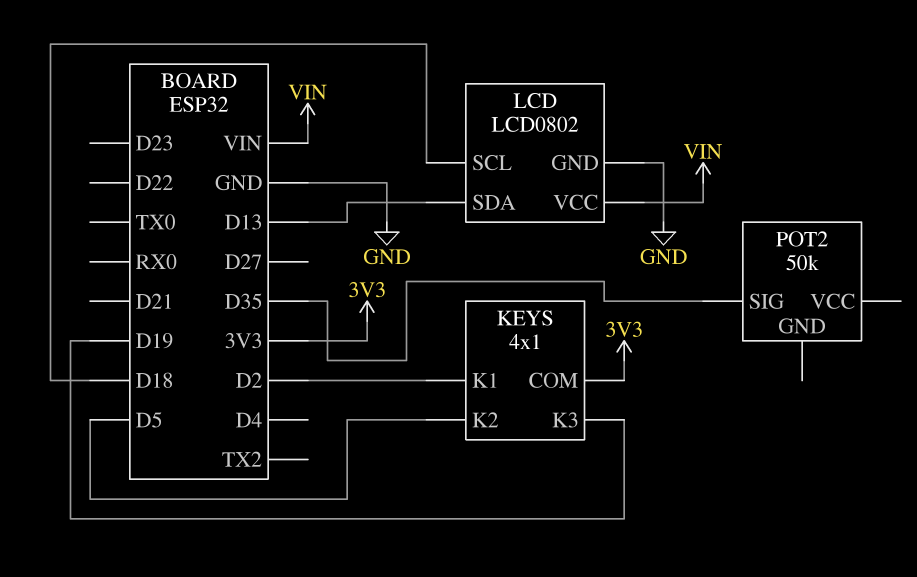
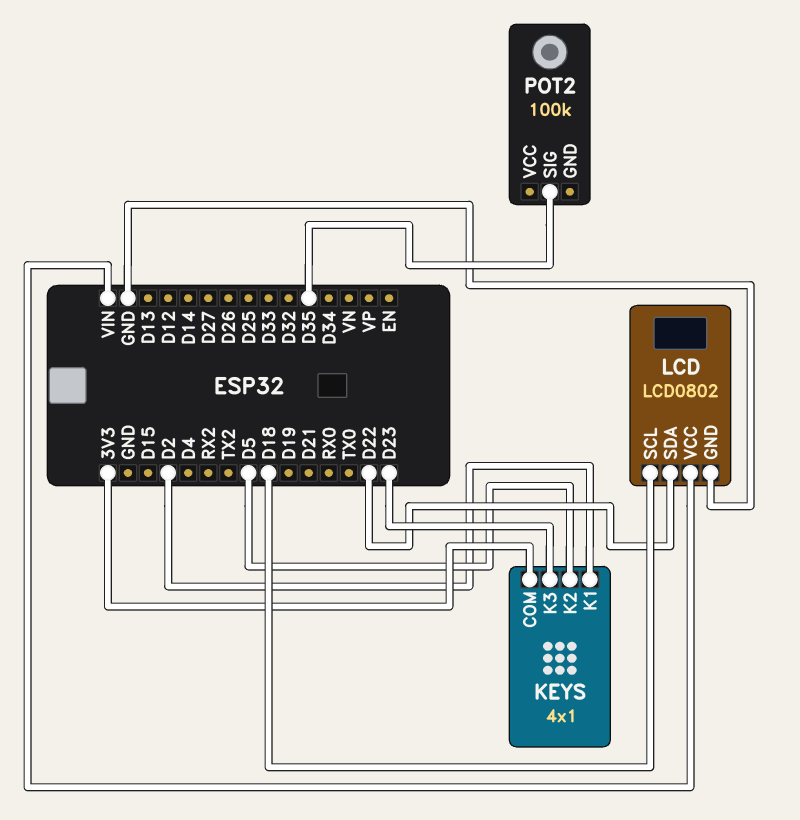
KEYS pin K3: D19 -> D23
LCD pin SDA: D13 -> D22
POT2: 50k -> 100k

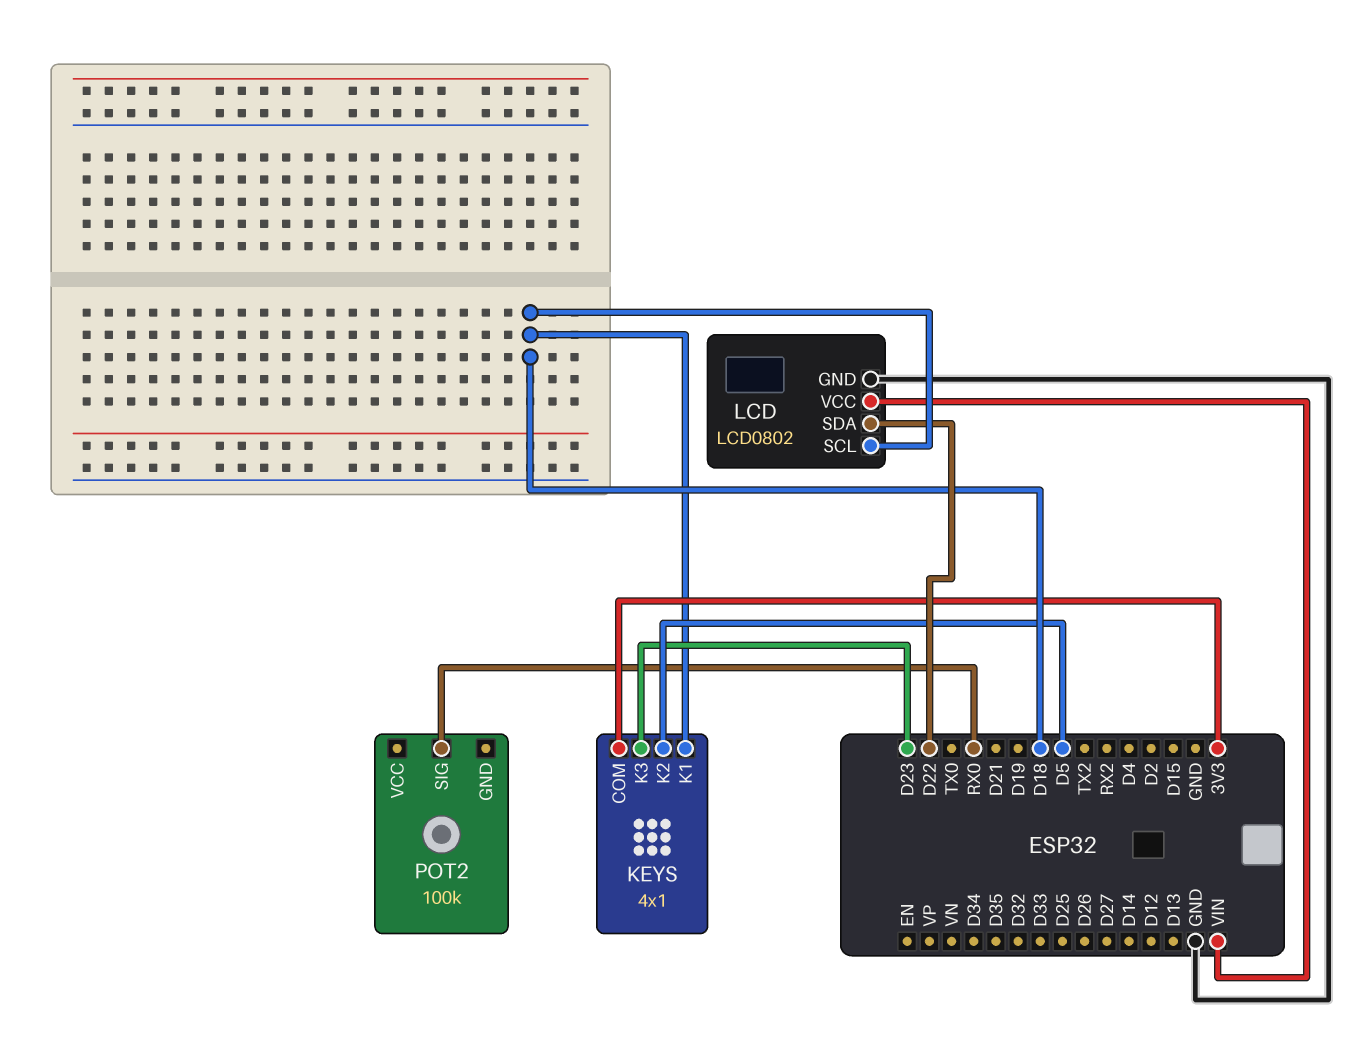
KEYS pin K1: D2 -> D18
POT2 pin SIG: D35 -> RX0

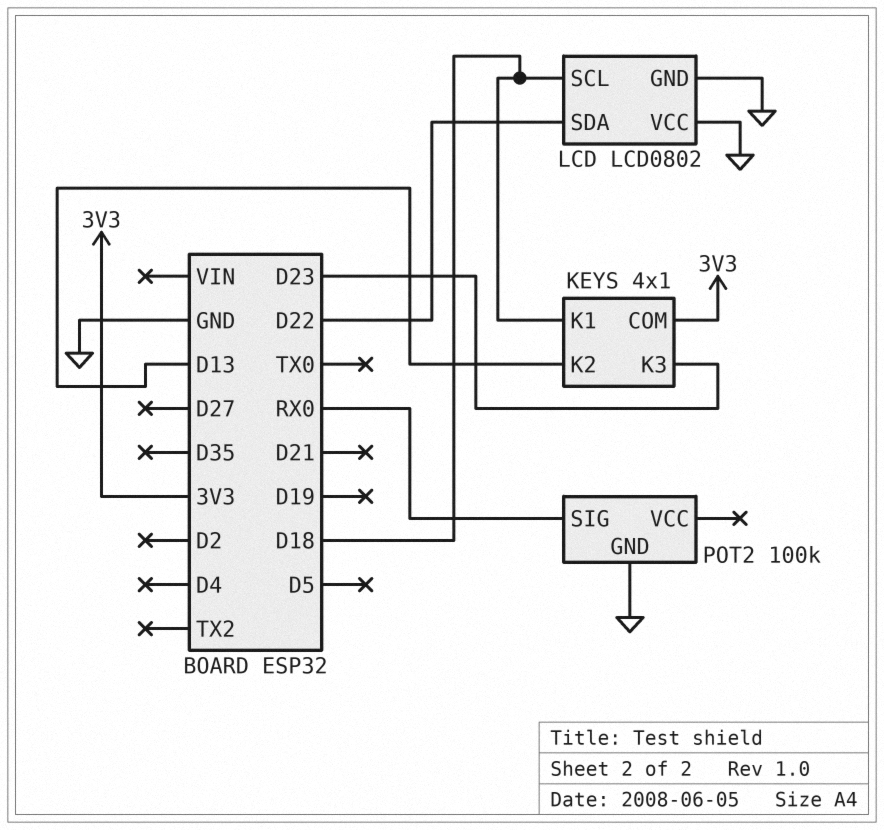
KEYS pin K2: D5 -> D13
LCD pin VCC: VIN -> GND
POT2 pin GND: none -> GND

